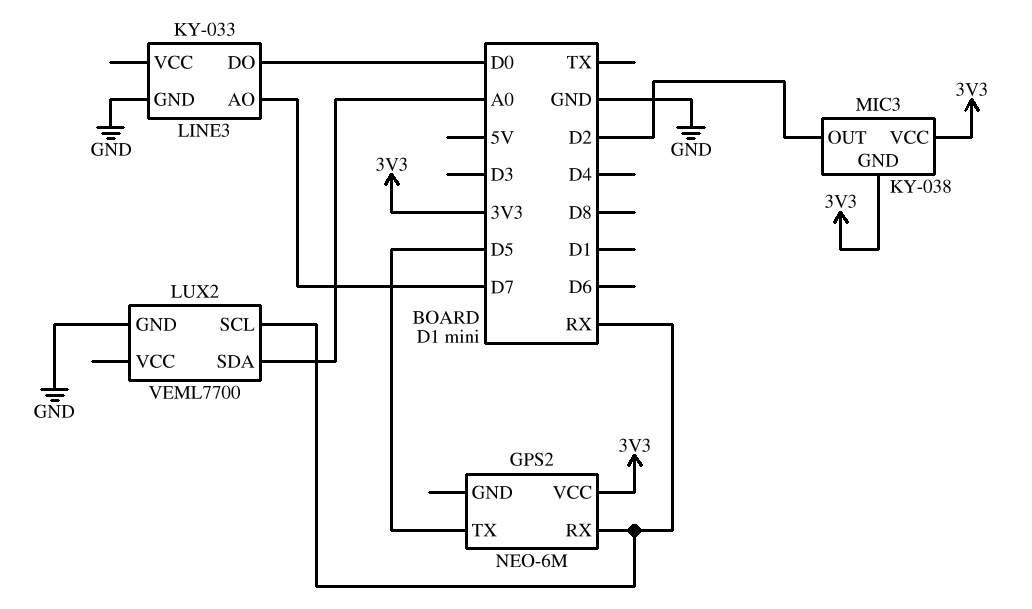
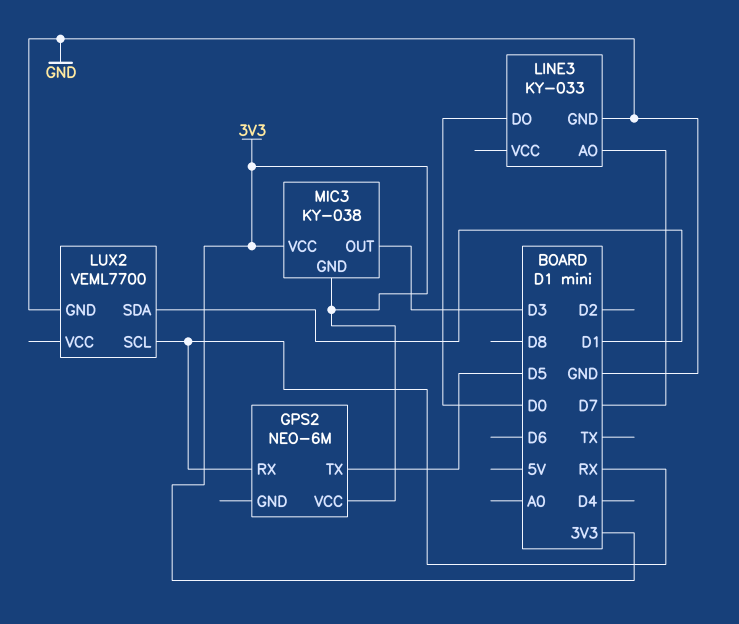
LUX2 pin SDA: A0 -> D1
MIC3 pin OUT: D2 -> D3

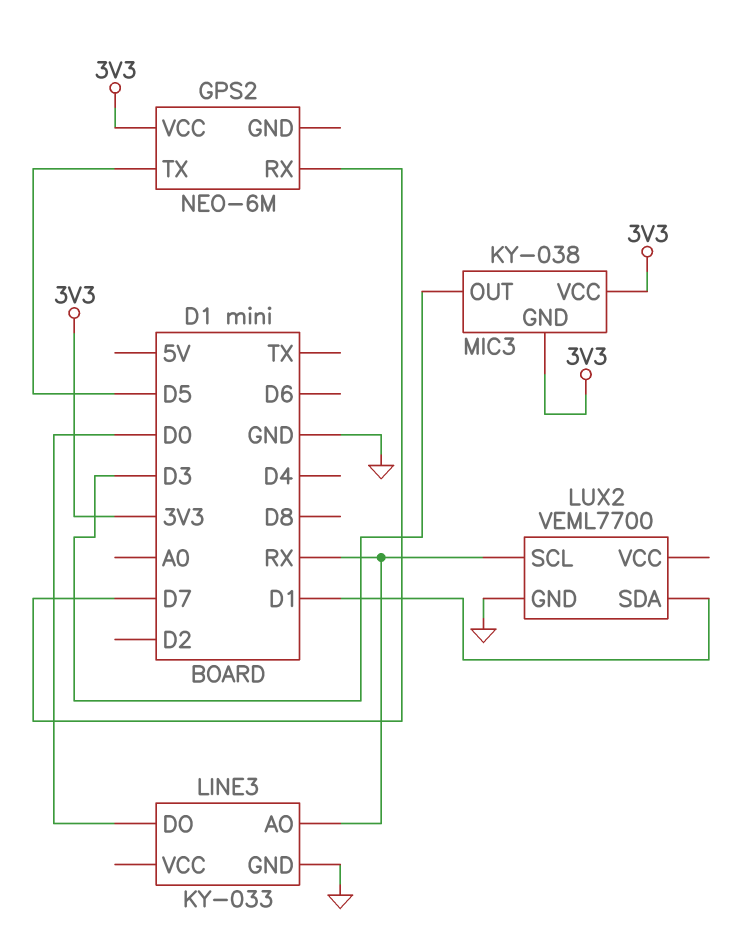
GPS2 pin RX: RX -> D7
LINE3 pin AO: D7 -> RX

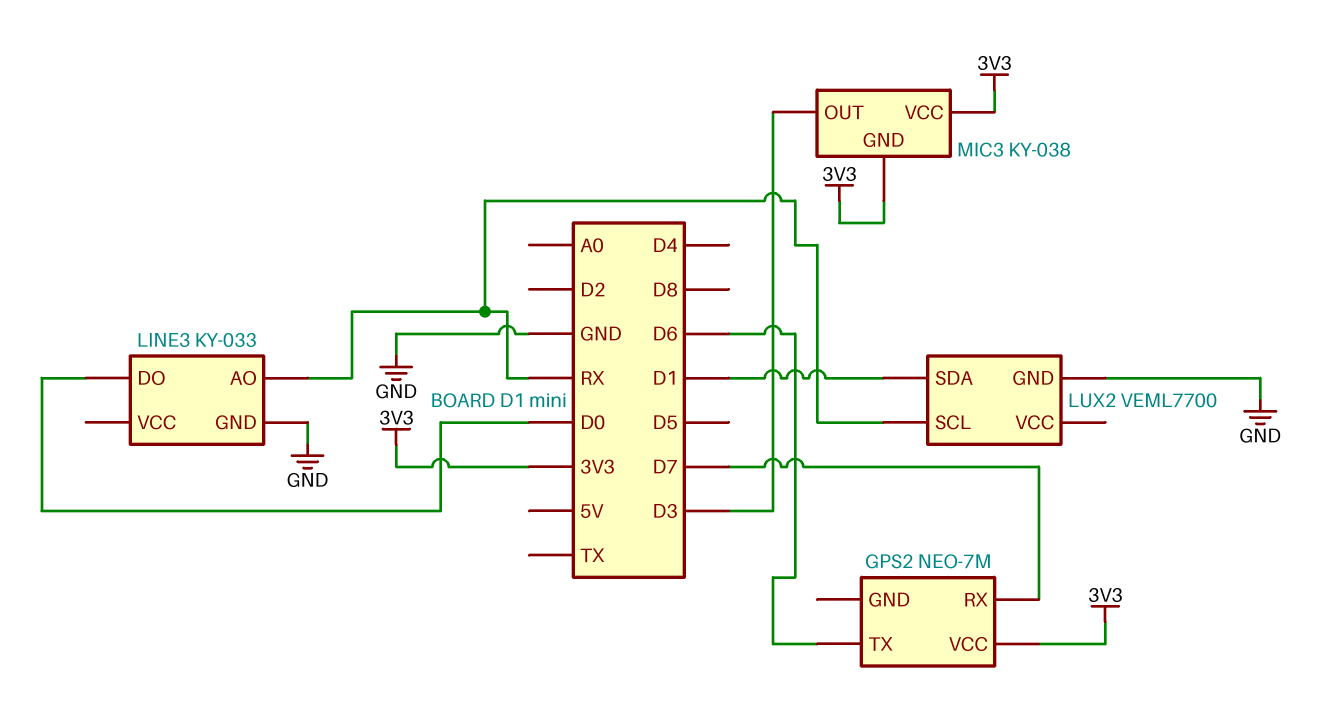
GPS2: NEO-6M -> NEO-7M
GPS2 pin TX: D5 -> D6

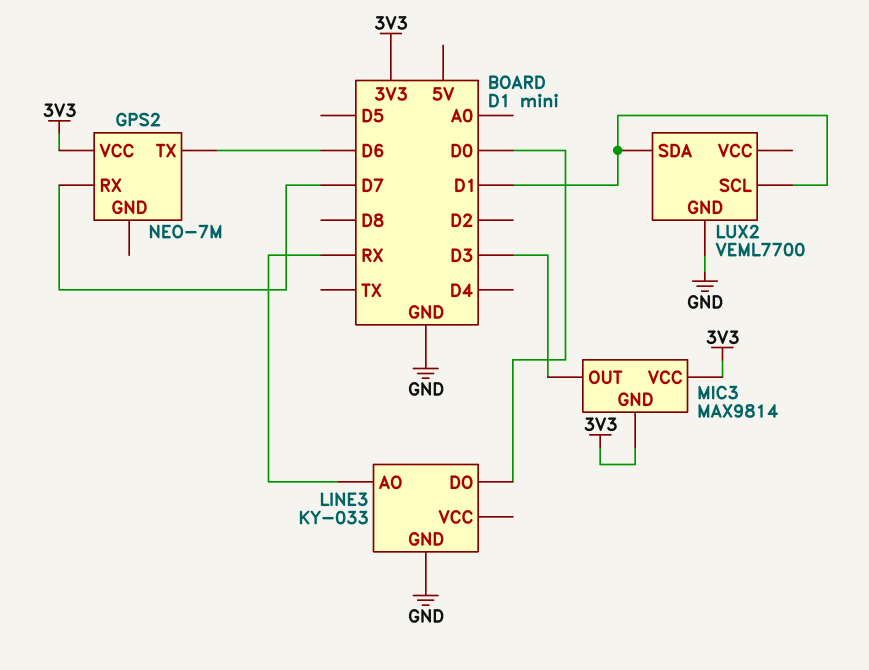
LUX2 pin SCL: RX -> D1
MIC3: KY-038 -> MAX9814

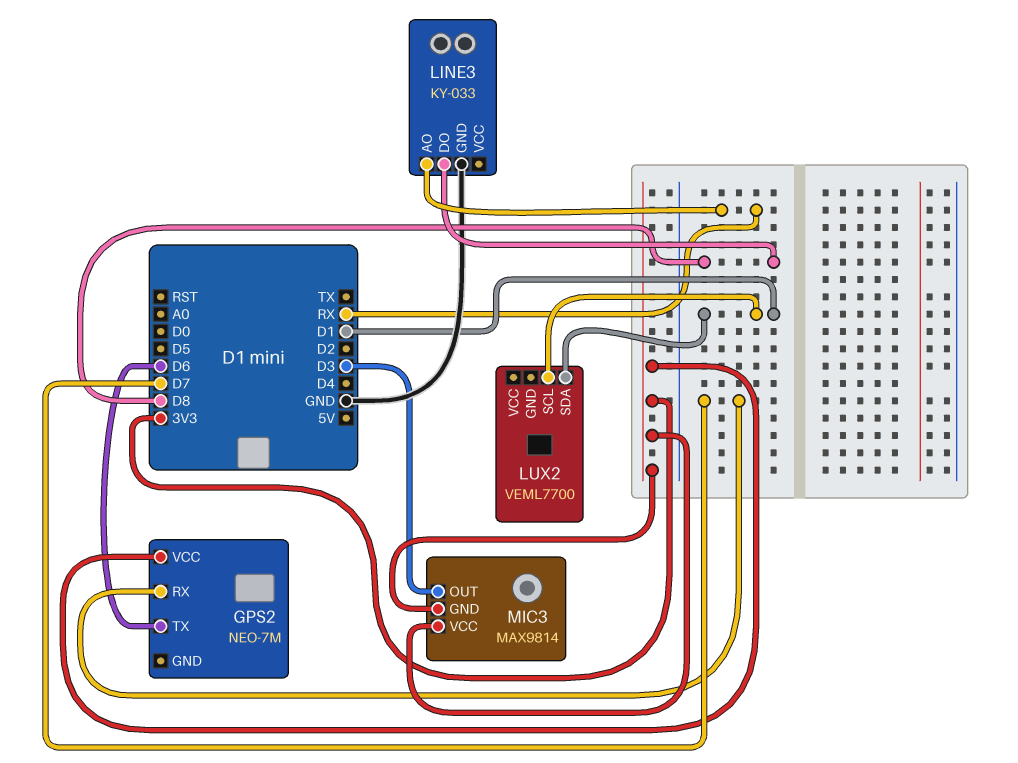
LINE3 pin DO: D0 -> D8
LUX2 pin GND: GND -> none

